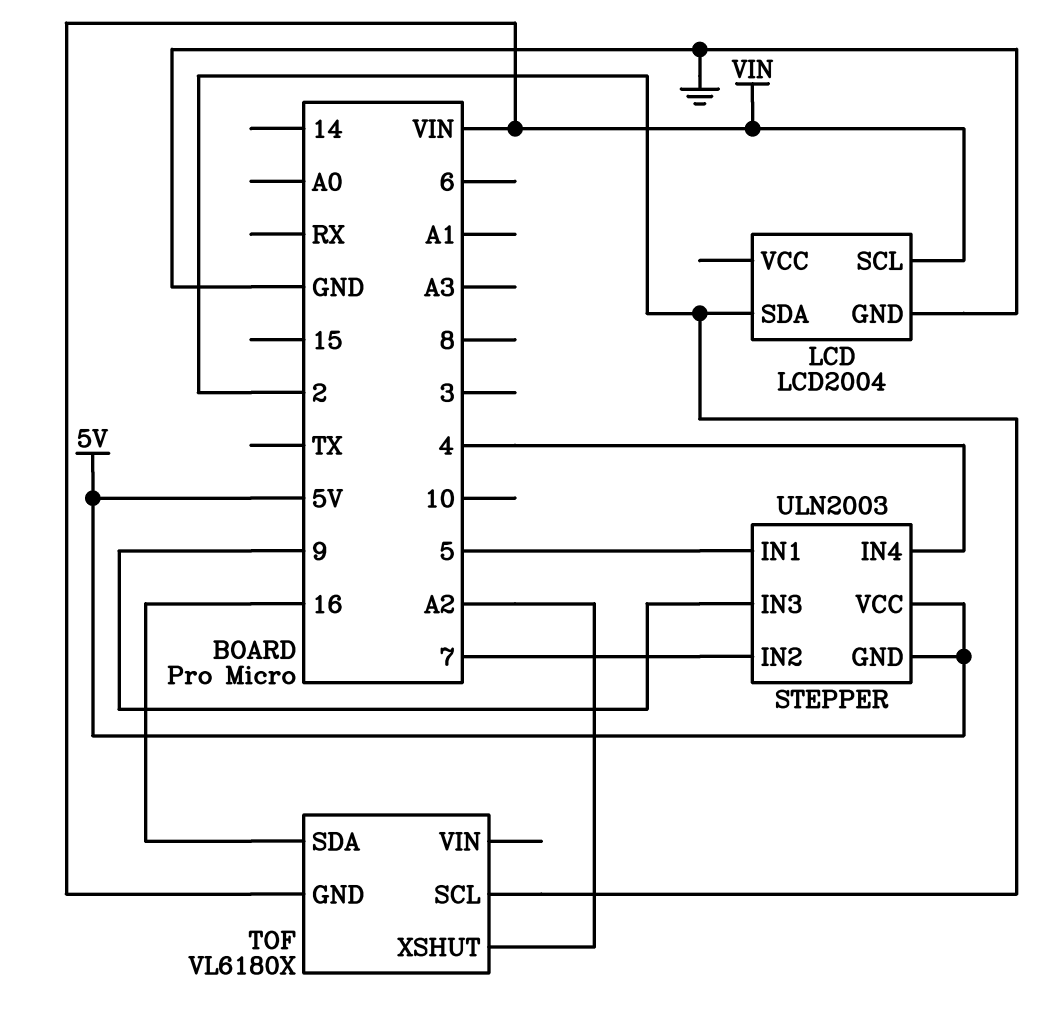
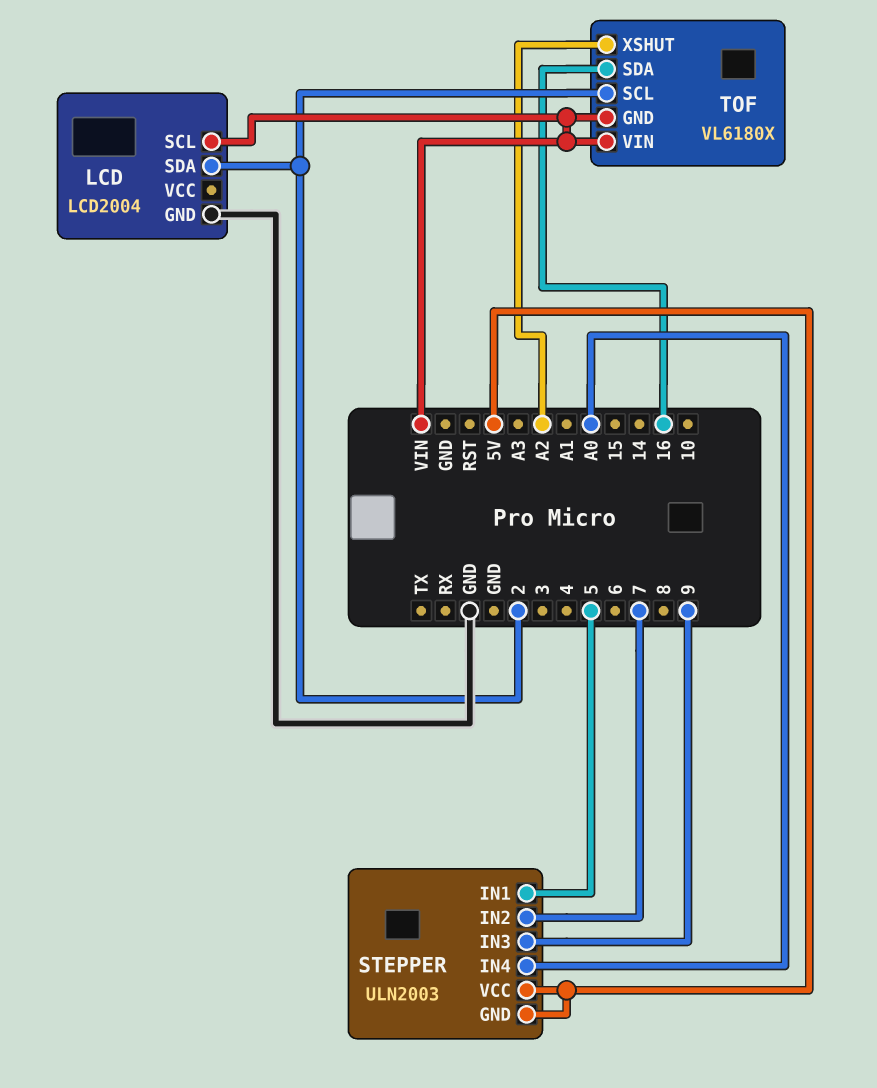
STEPPER pin IN4: 4 -> A0
TOF pin VIN: none -> VIN

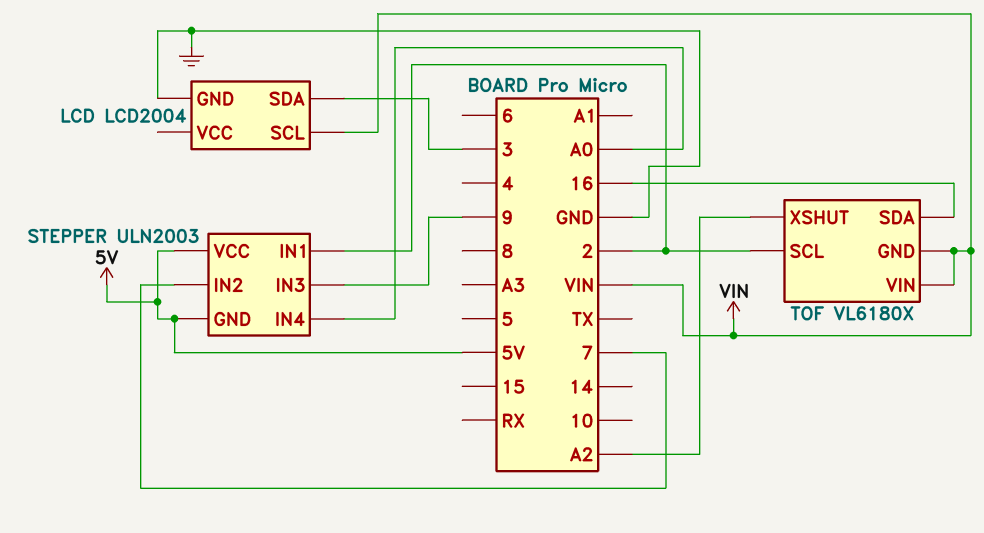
LCD pin SDA: 2 -> 3
STEPPER pin IN1: 5 -> 2

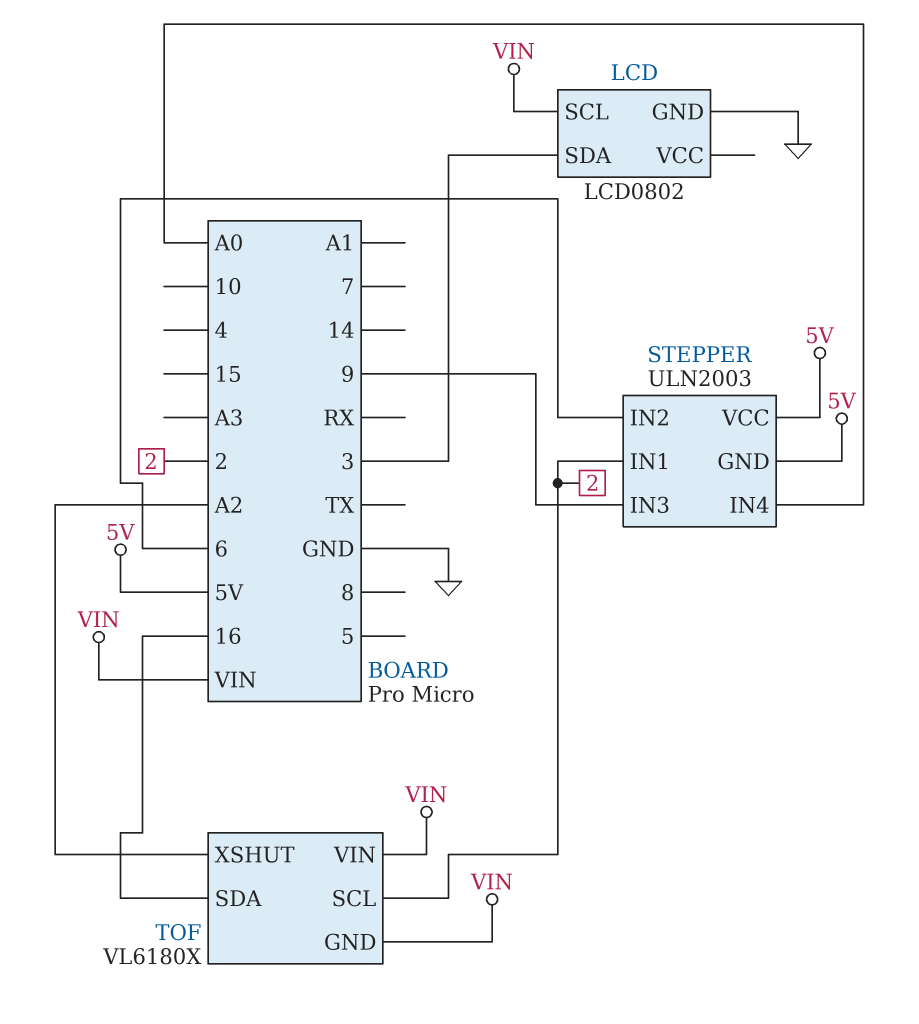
LCD: LCD2004 -> LCD0802
STEPPER pin IN2: 7 -> 6

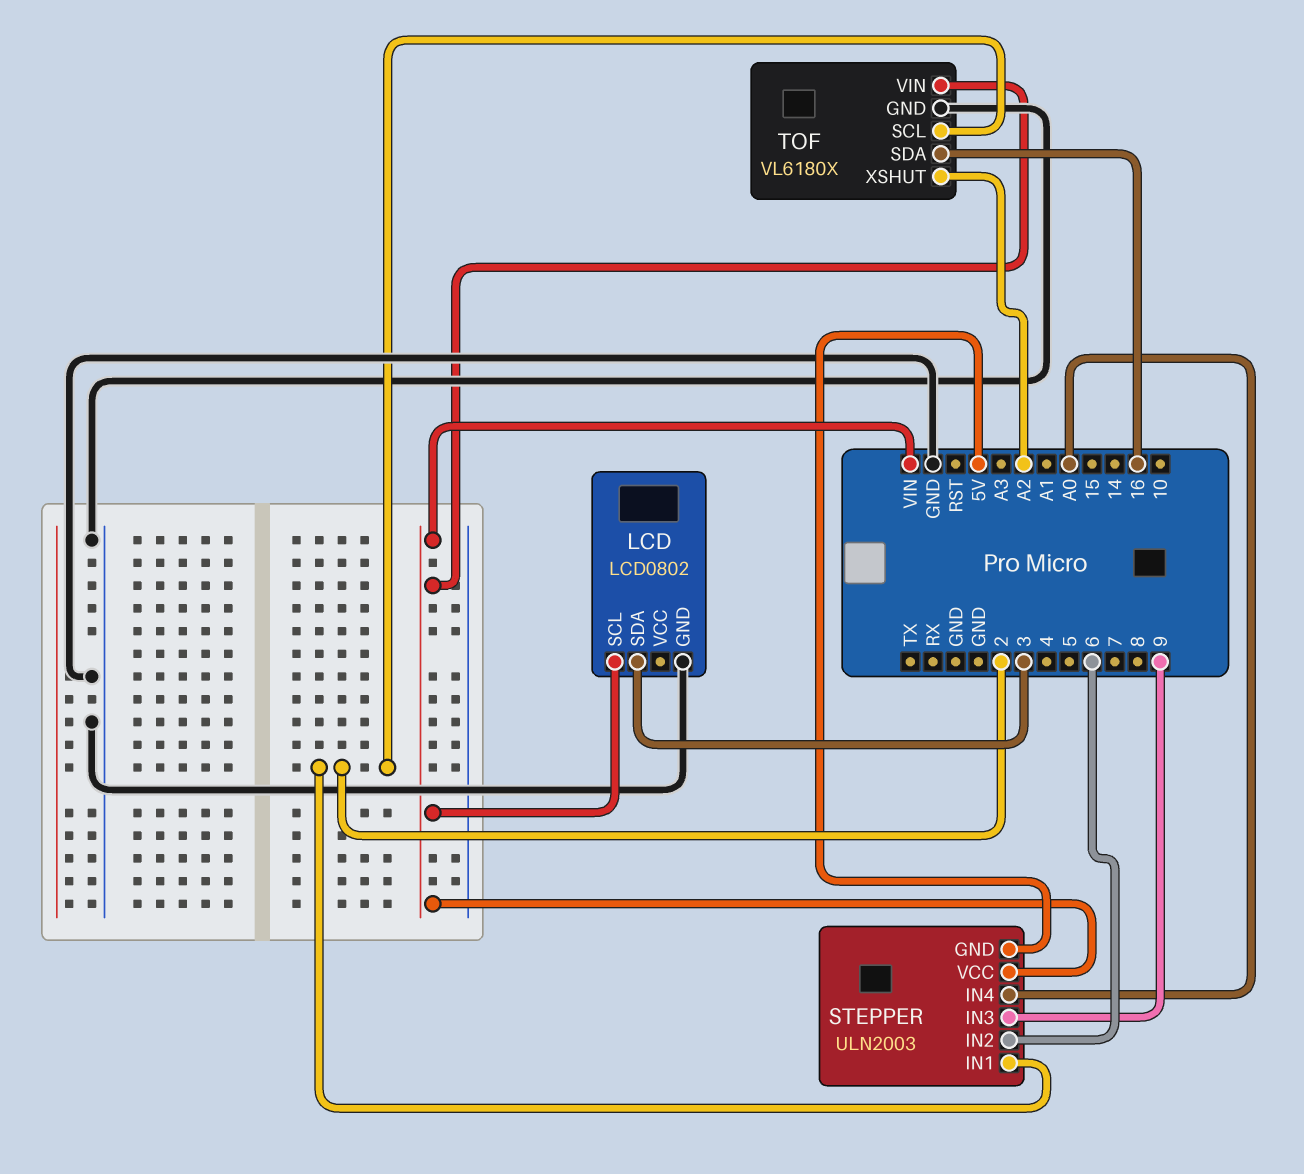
STEPPER pin VCC: 5V -> VIN
TOF pin GND: VIN -> GND

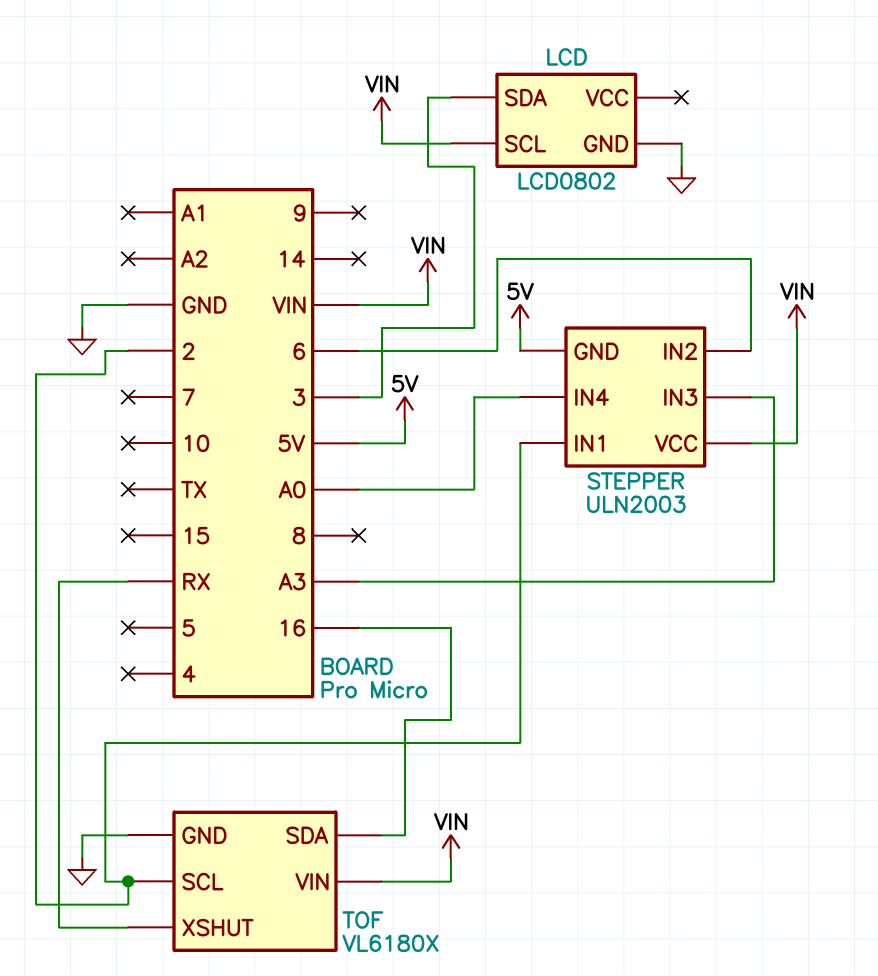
STEPPER pin IN3: 9 -> A3
TOF pin XSHUT: A2 -> RX

